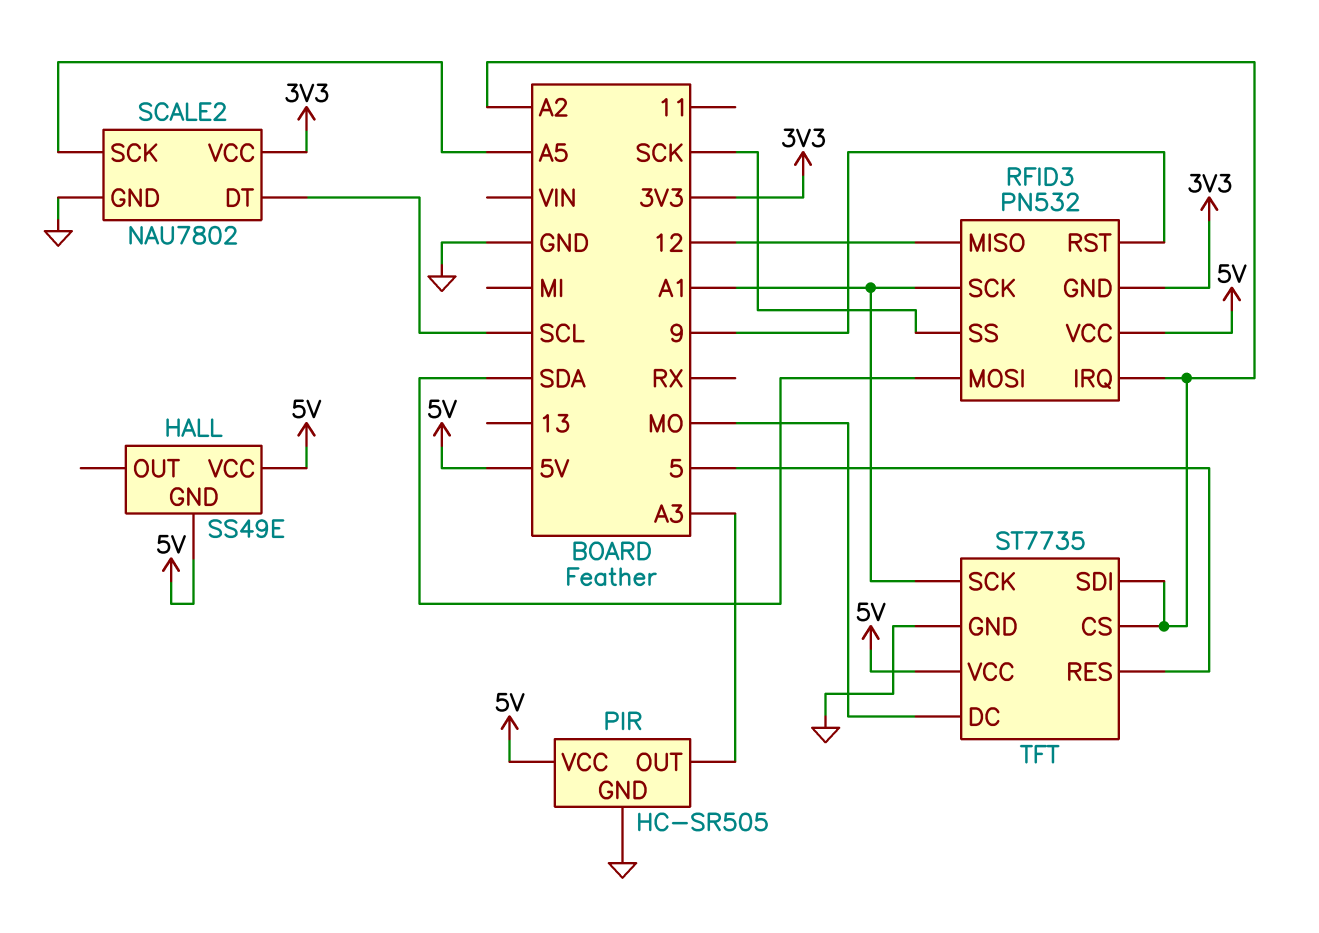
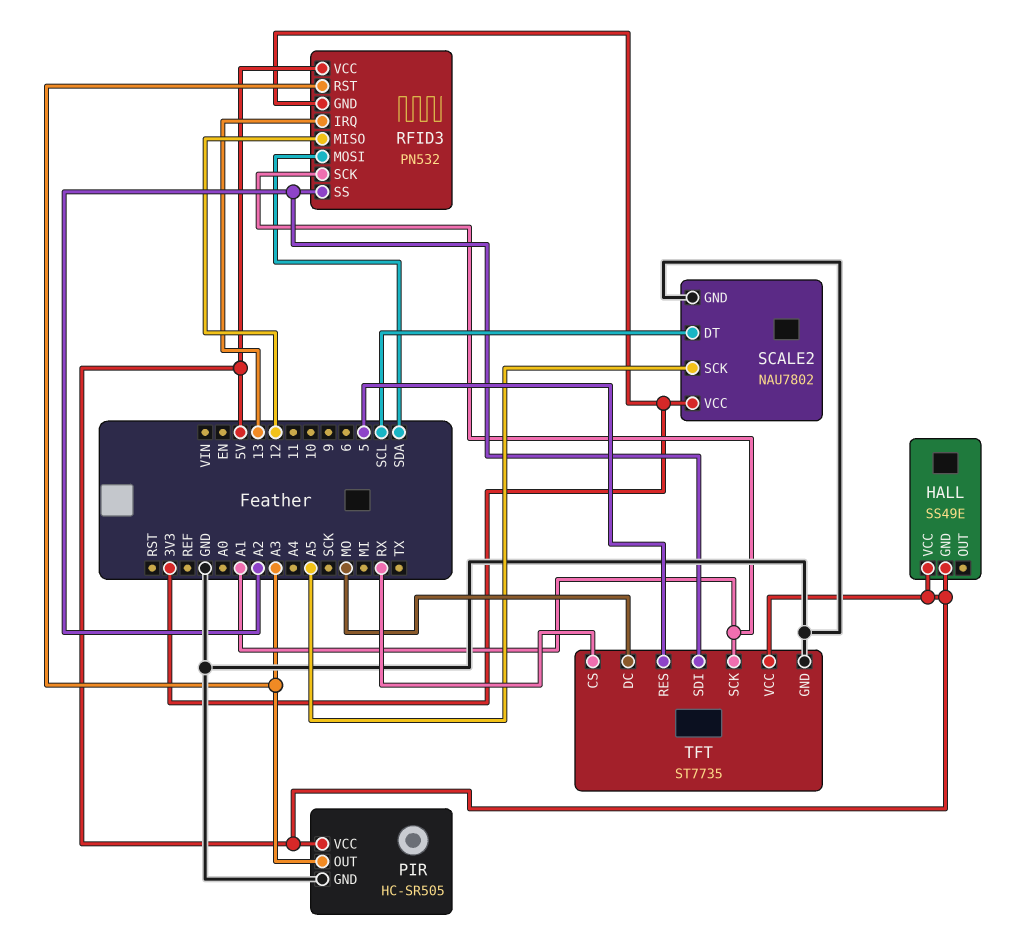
RFID3 pin IRQ: A2 -> 13
RFID3 pin RST: 9 -> A3
RFID3 pin SS: SCK -> A2
TFT pin CS: A2 -> RX

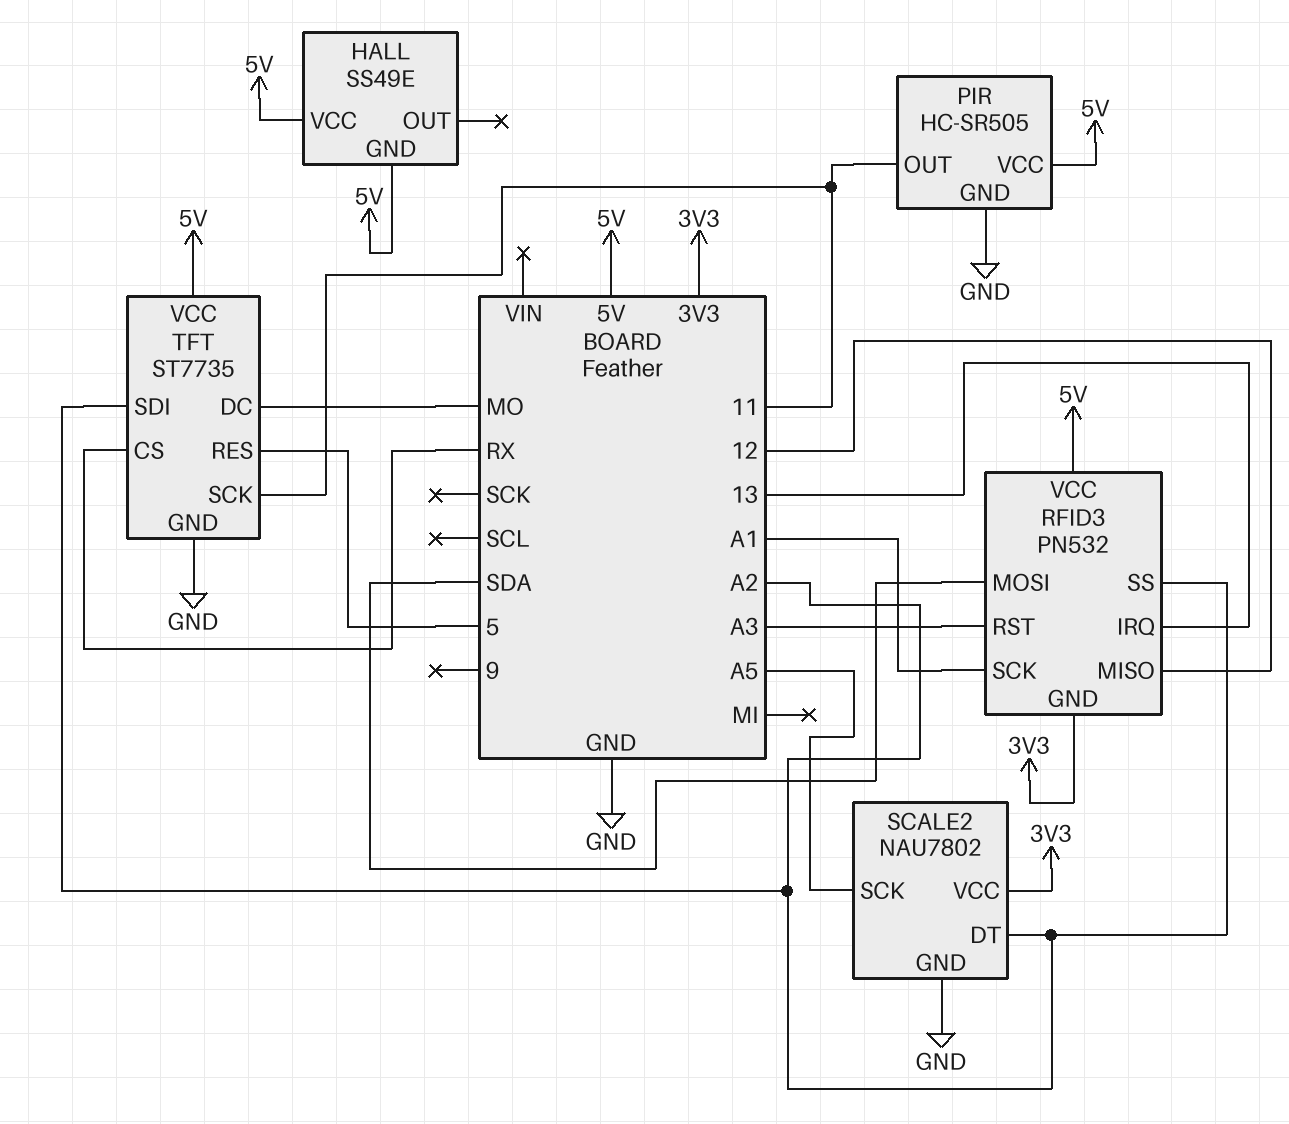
PIR pin OUT: A3 -> 11
SCALE2 pin DT: SCL -> A2
TFT pin SCK: A1 -> 11

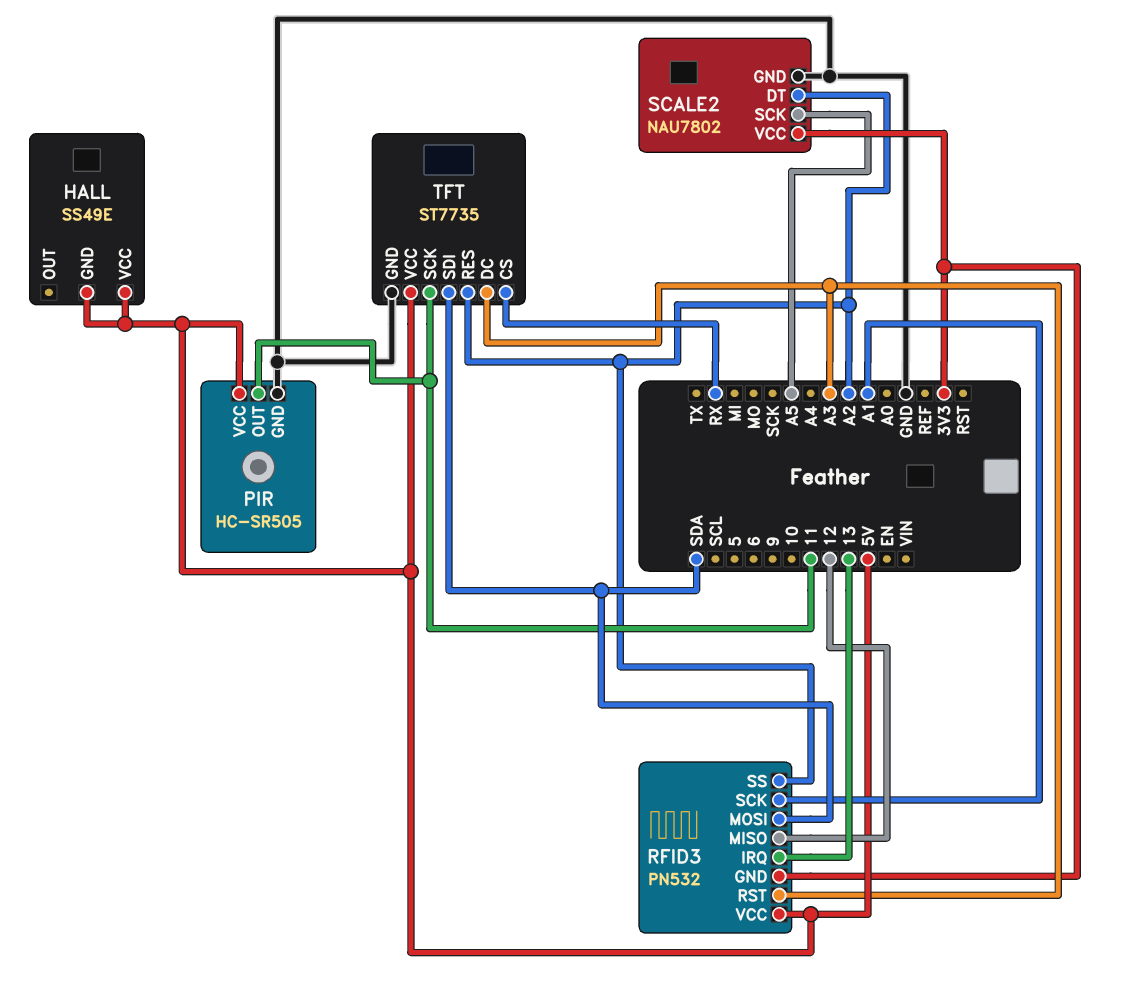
TFT pin DC: MO -> A3
TFT pin RES: 5 -> A2
TFT pin SDI: A2 -> SDA

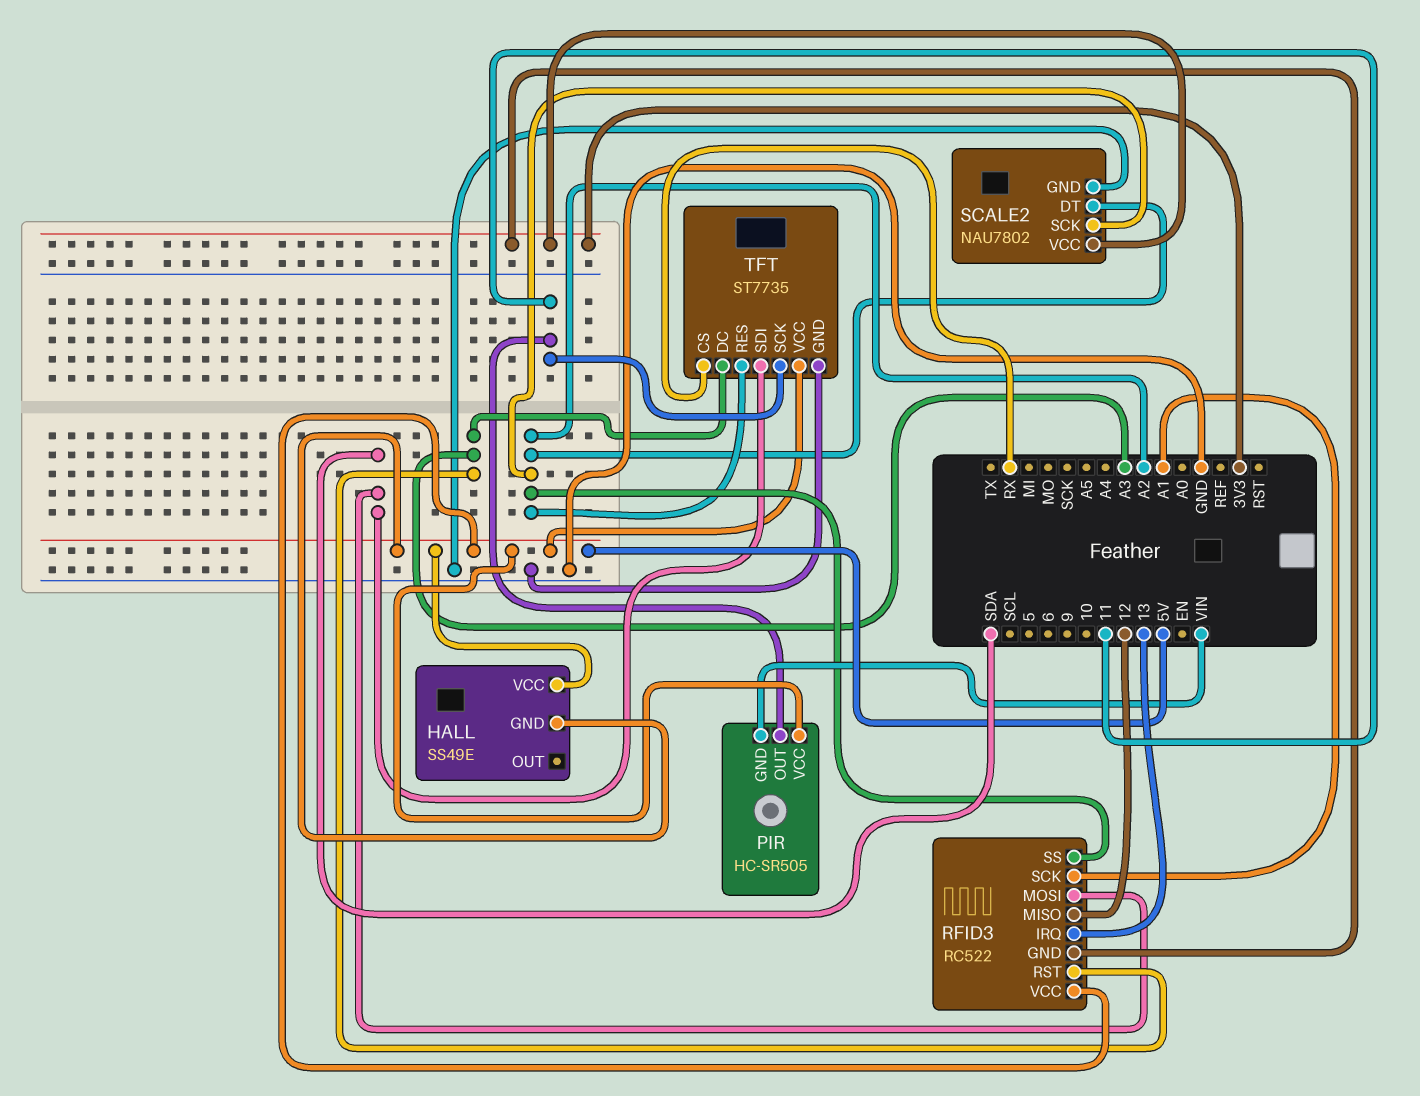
PIR pin GND: GND -> VIN
RFID3: PN532 -> RC522
SCALE2 pin SCK: A5 -> A2

